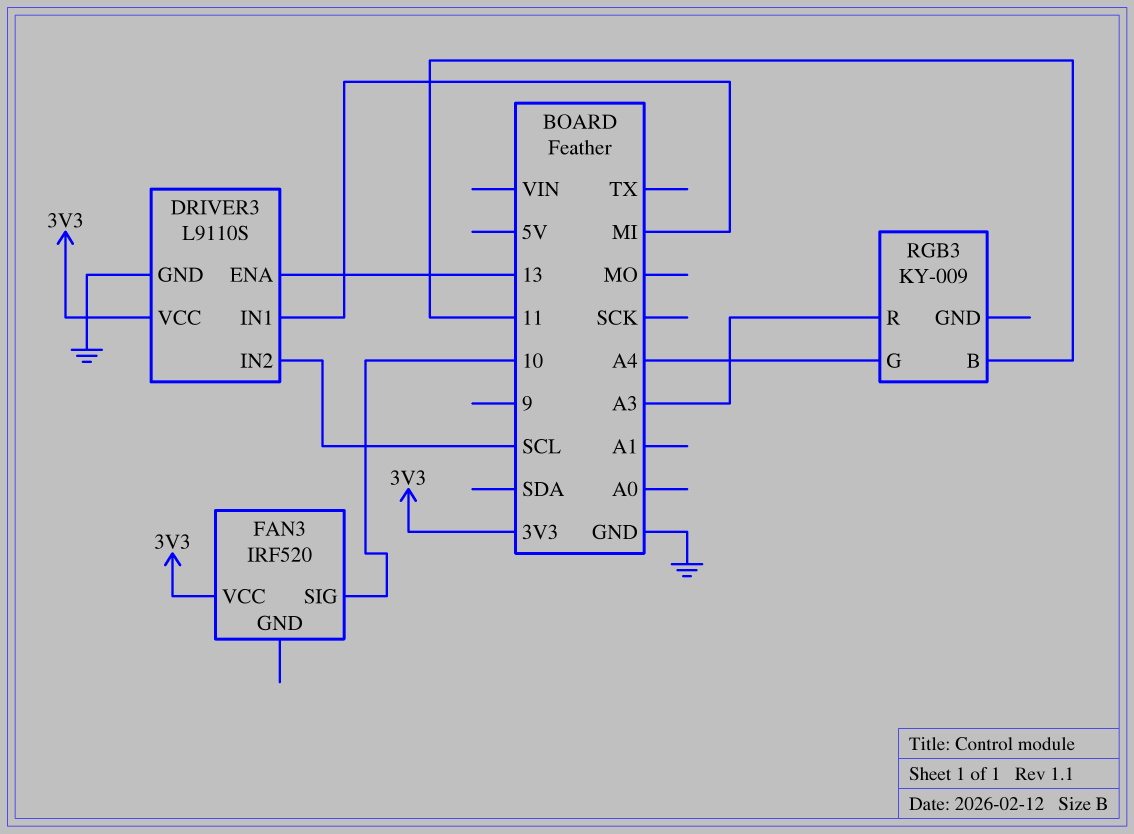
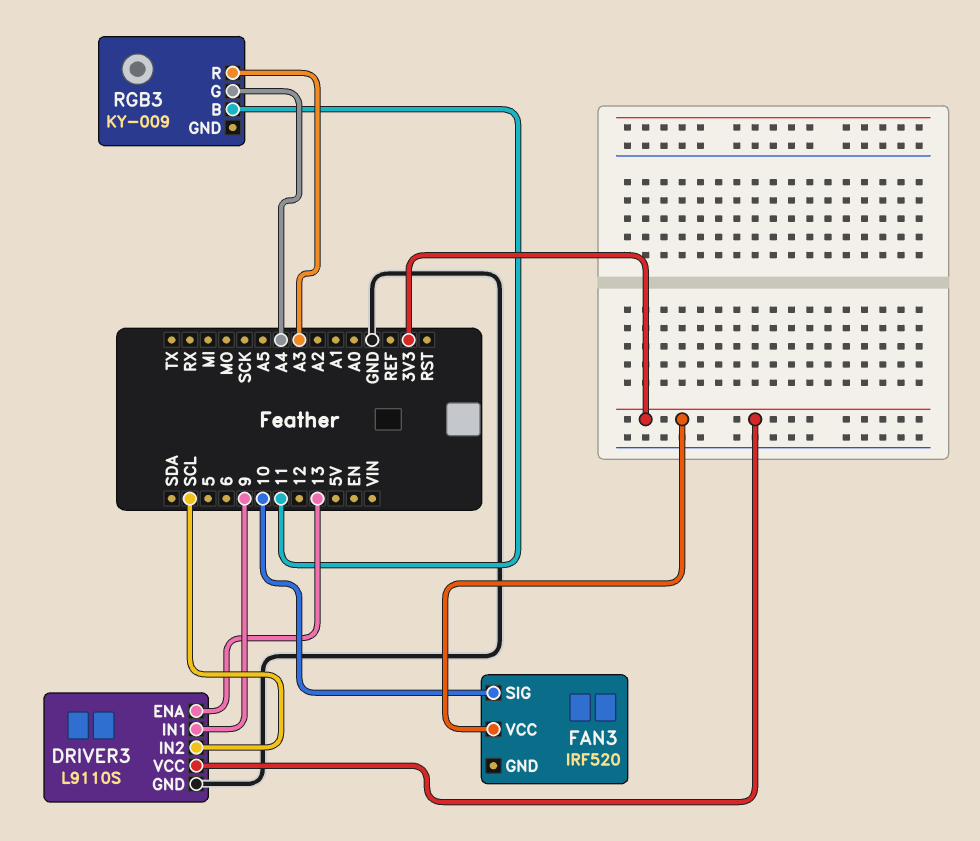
DRIVER3 pin IN1: MI -> 9

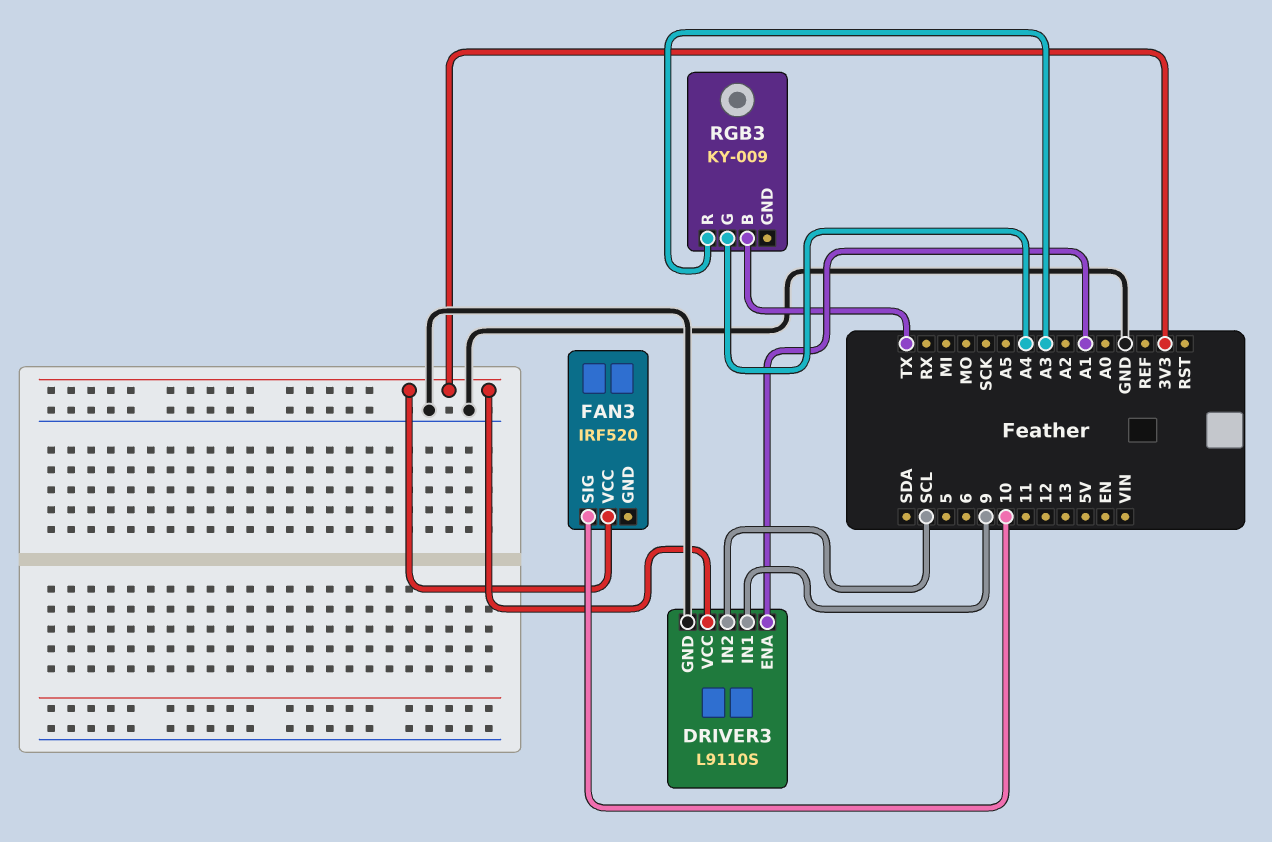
DRIVER3 pin ENA: 13 -> A1
RGB3 pin B: 11 -> TX

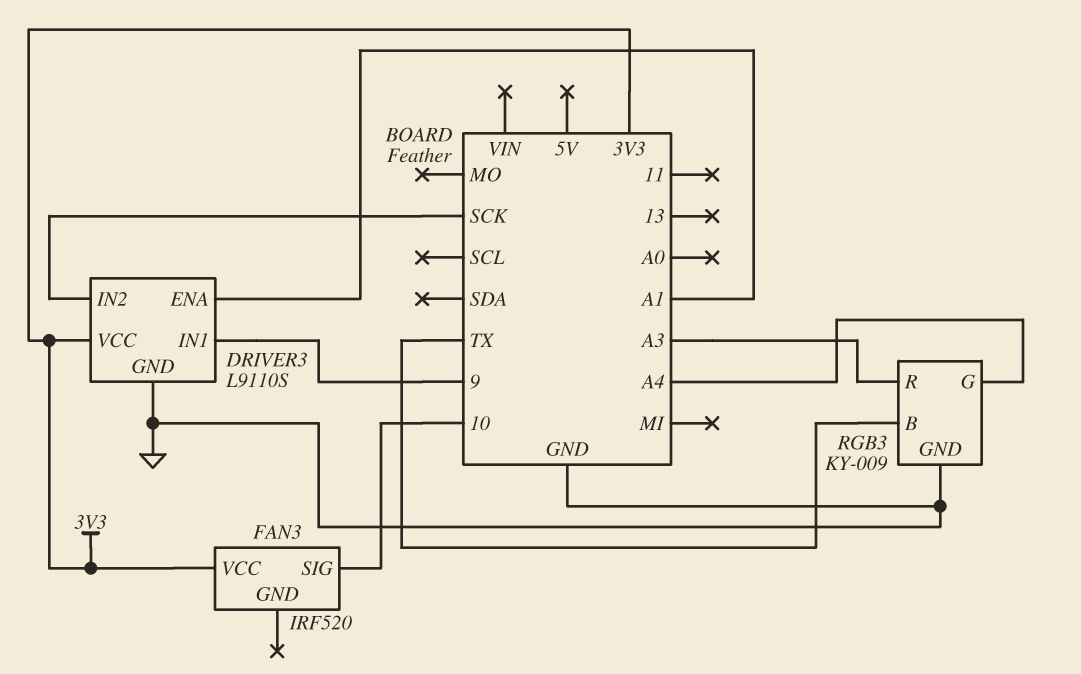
DRIVER3 pin IN2: SCL -> SCK
RGB3 pin GND: none -> GND

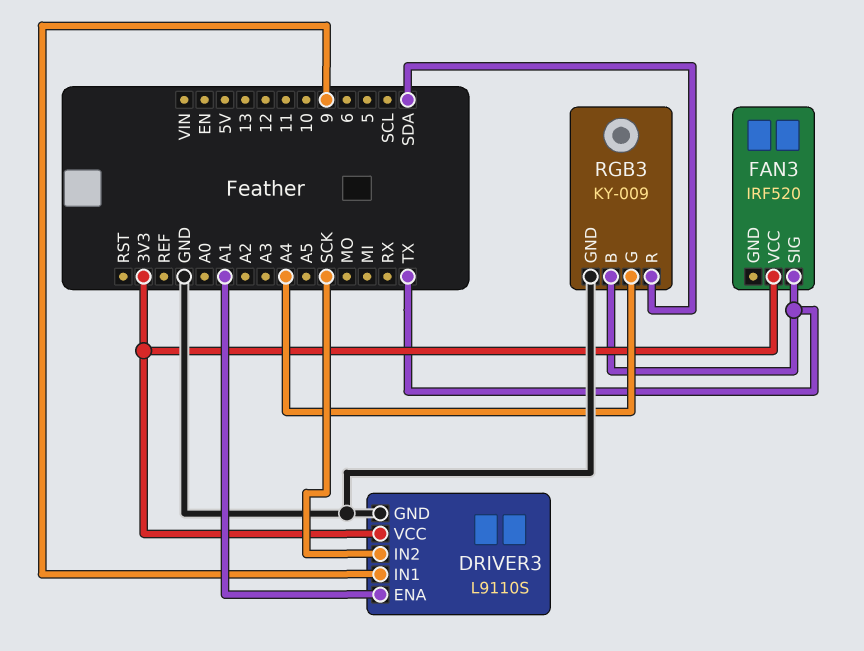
FAN3 pin SIG: 10 -> TX
RGB3 pin R: A3 -> SDA

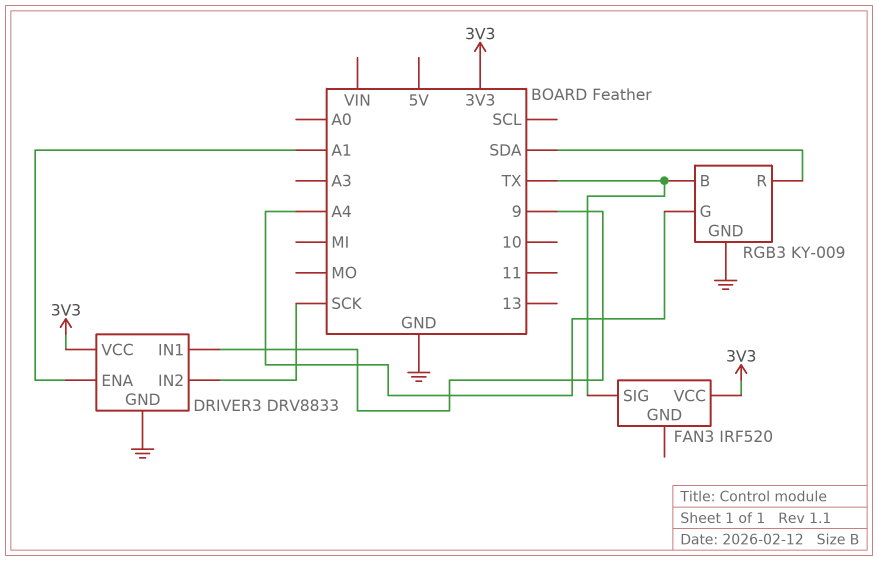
DRIVER3: L9110S -> DRV8833

